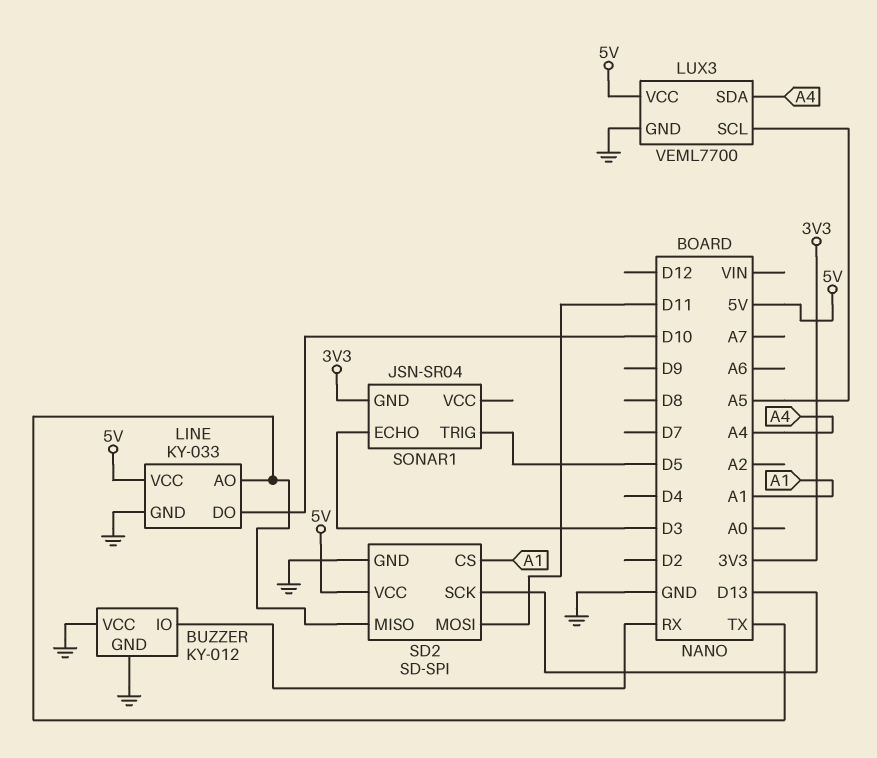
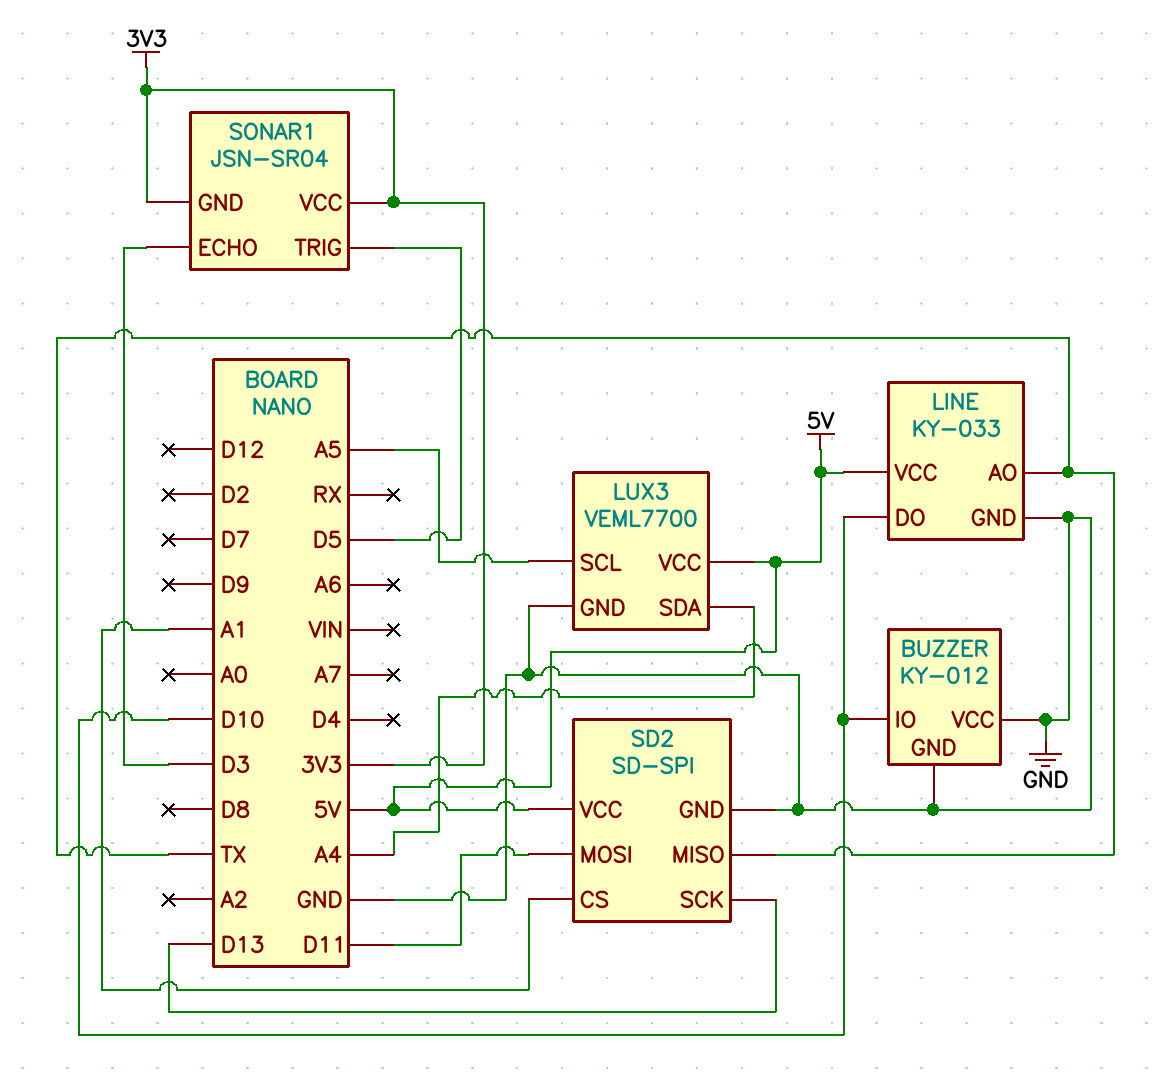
BUZZER pin IO: RX -> D10
SONAR1 pin VCC: none -> 3V3

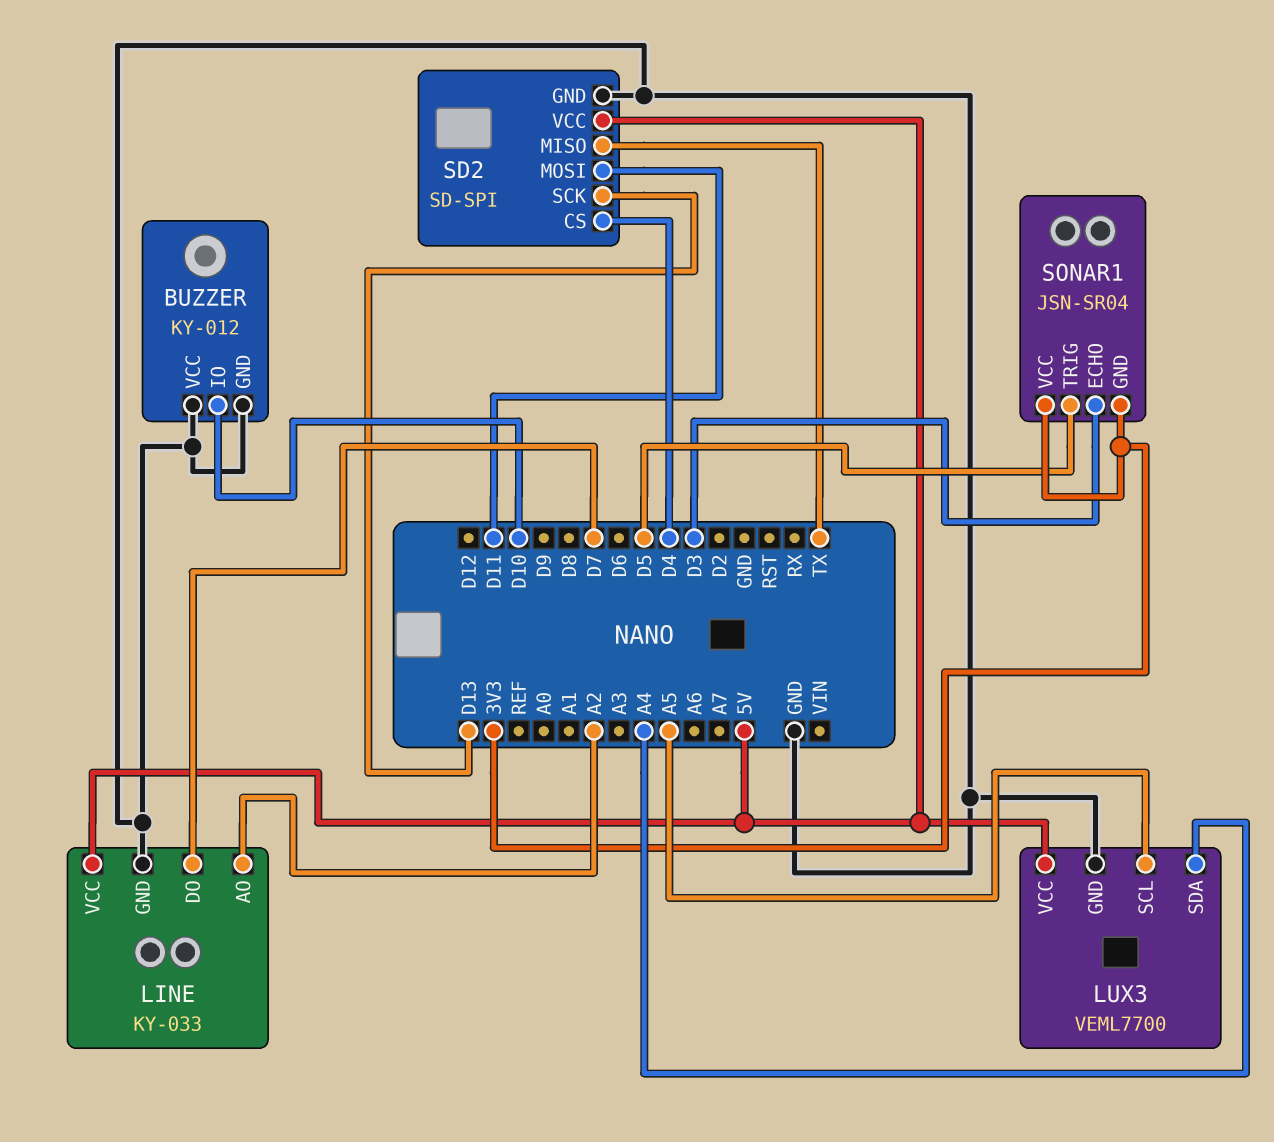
LINE pin AO: TX -> A2
LINE pin DO: D10 -> D7
SD2 pin CS: A1 -> D4

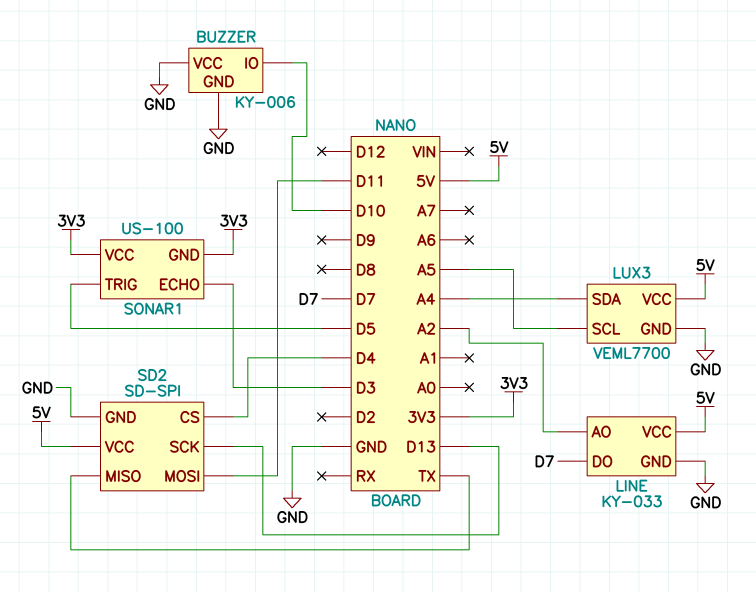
BUZZER: KY-012 -> KY-006
SONAR1: JSN-SR04 -> US-100

